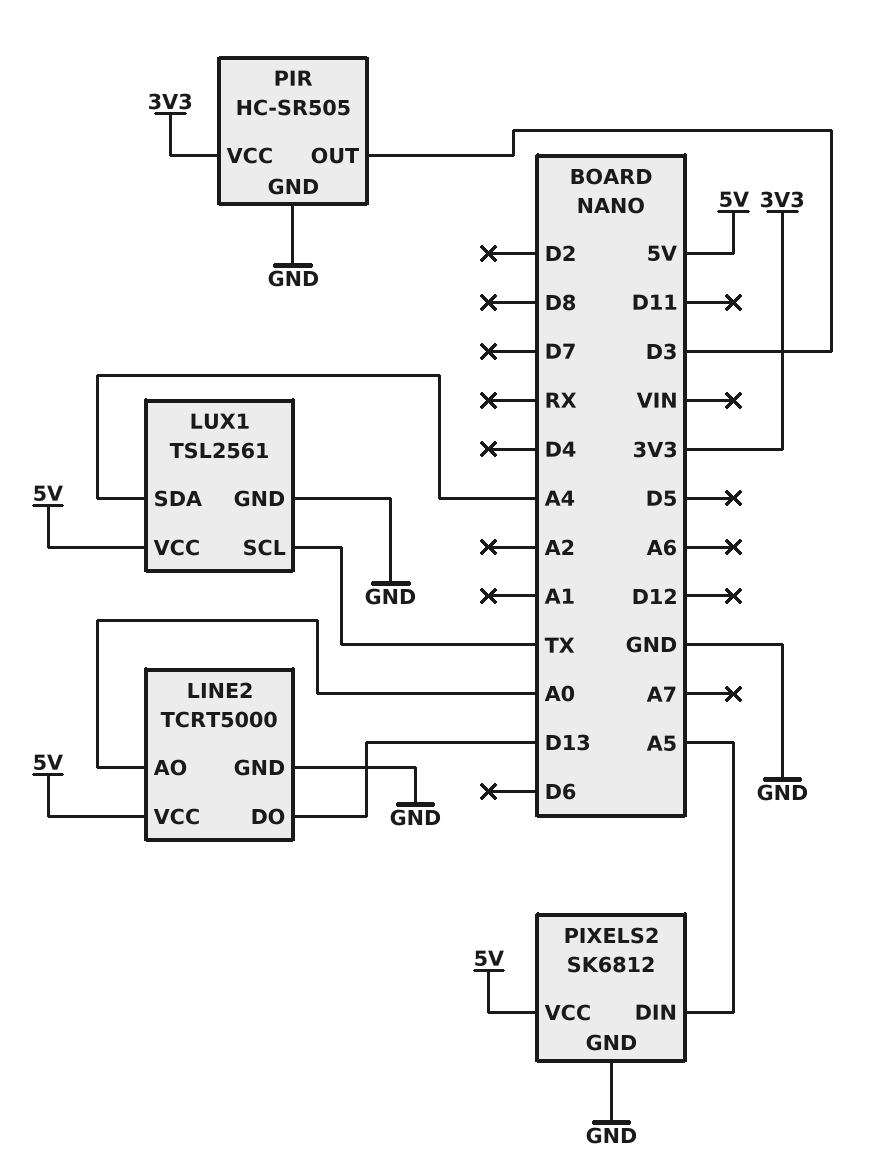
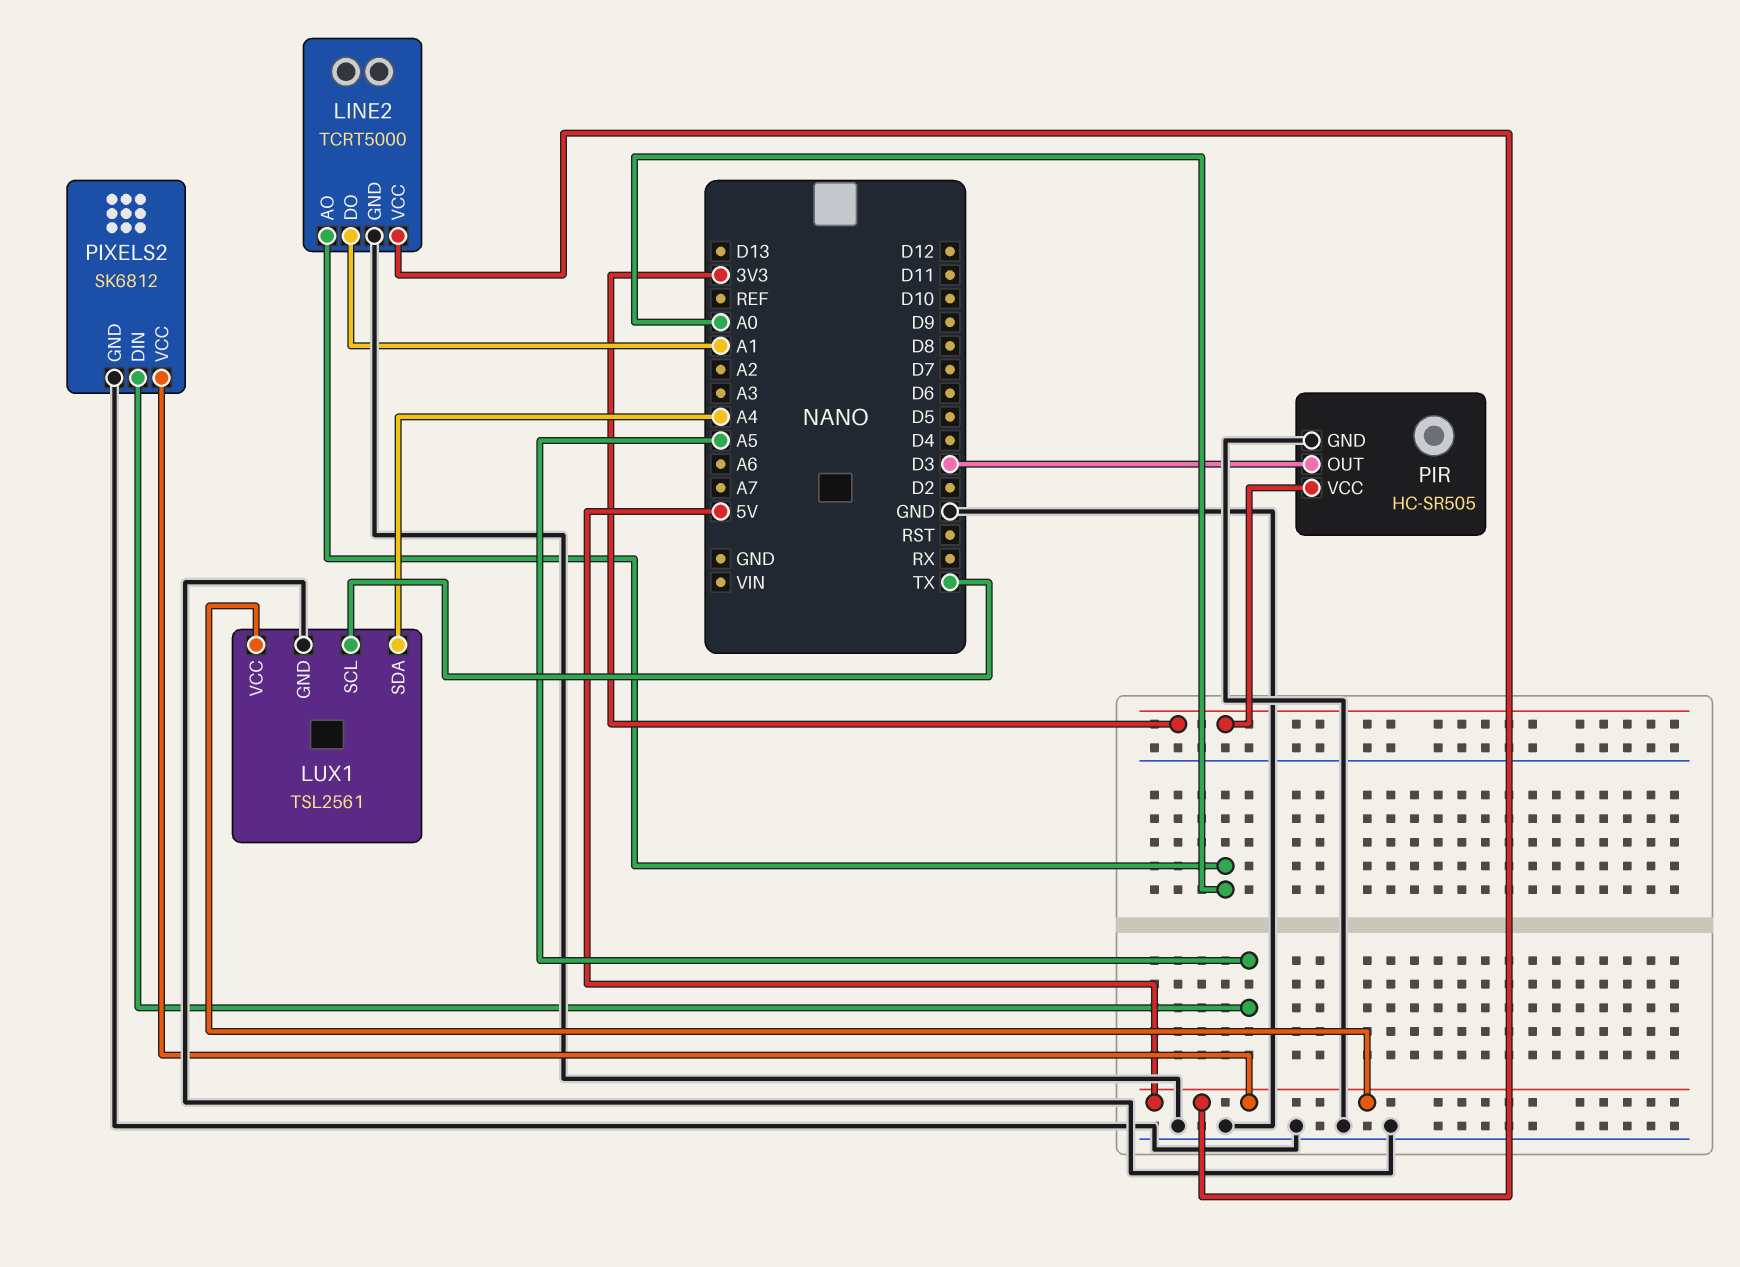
LINE2 pin DO: D13 -> A1

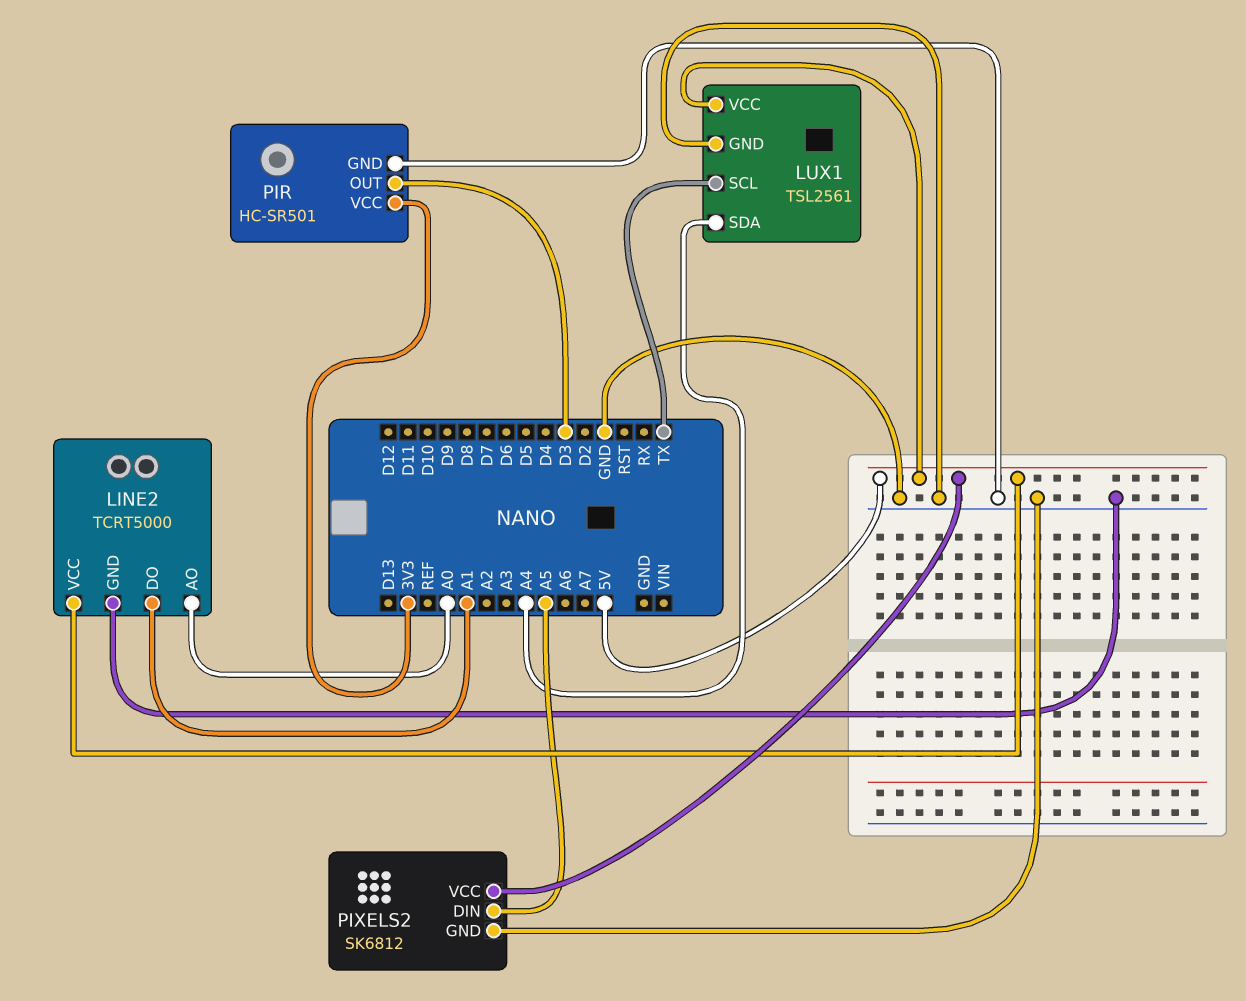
PIR: HC-SR505 -> HC-SR501

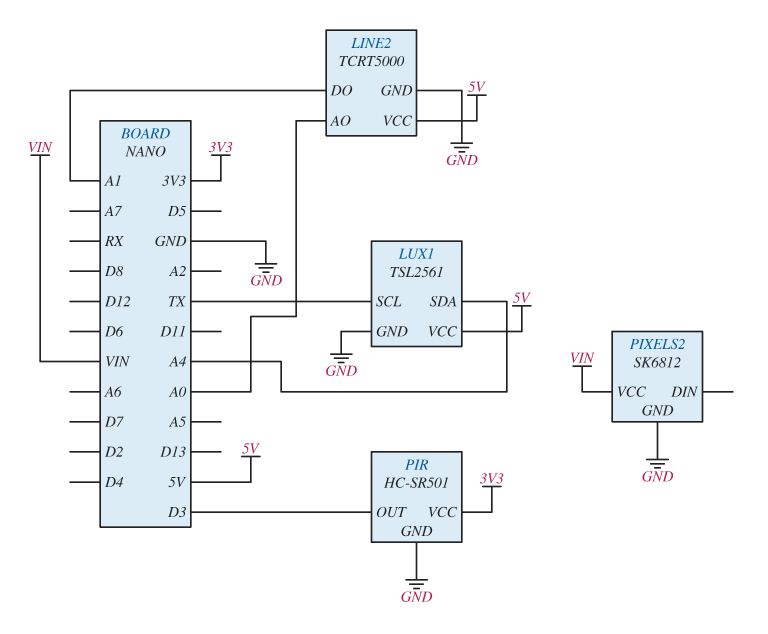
PIXELS2 pin DIN: A5 -> none
PIXELS2 pin VCC: 5V -> VIN

